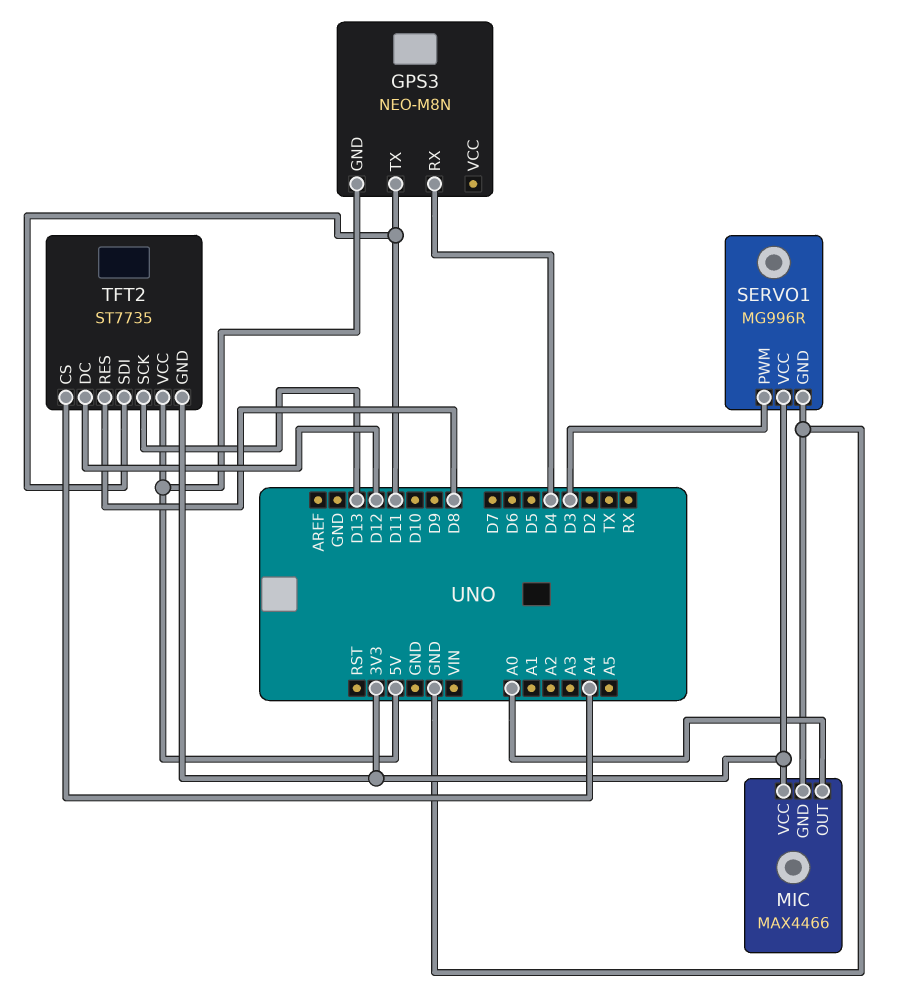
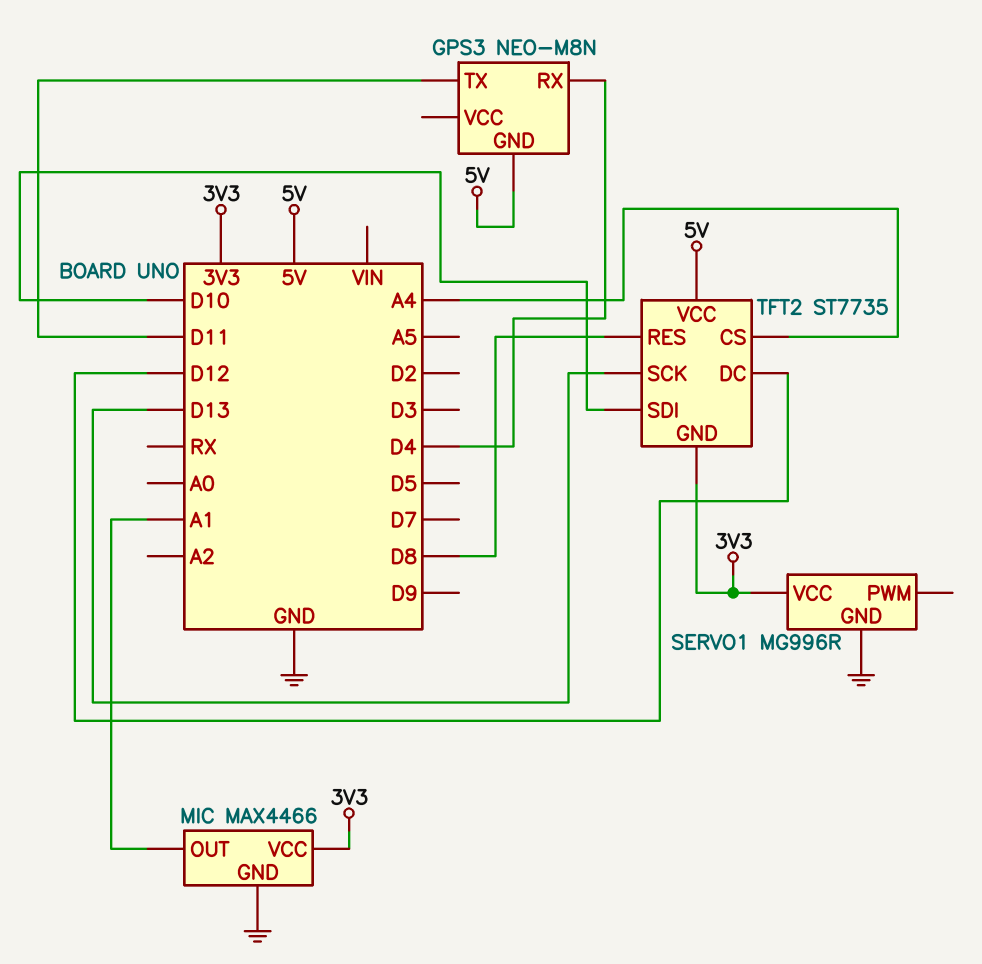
MIC pin OUT: A0 -> A1
SERVO1 pin PWM: D3 -> none
TFT2 pin SDI: D11 -> D10

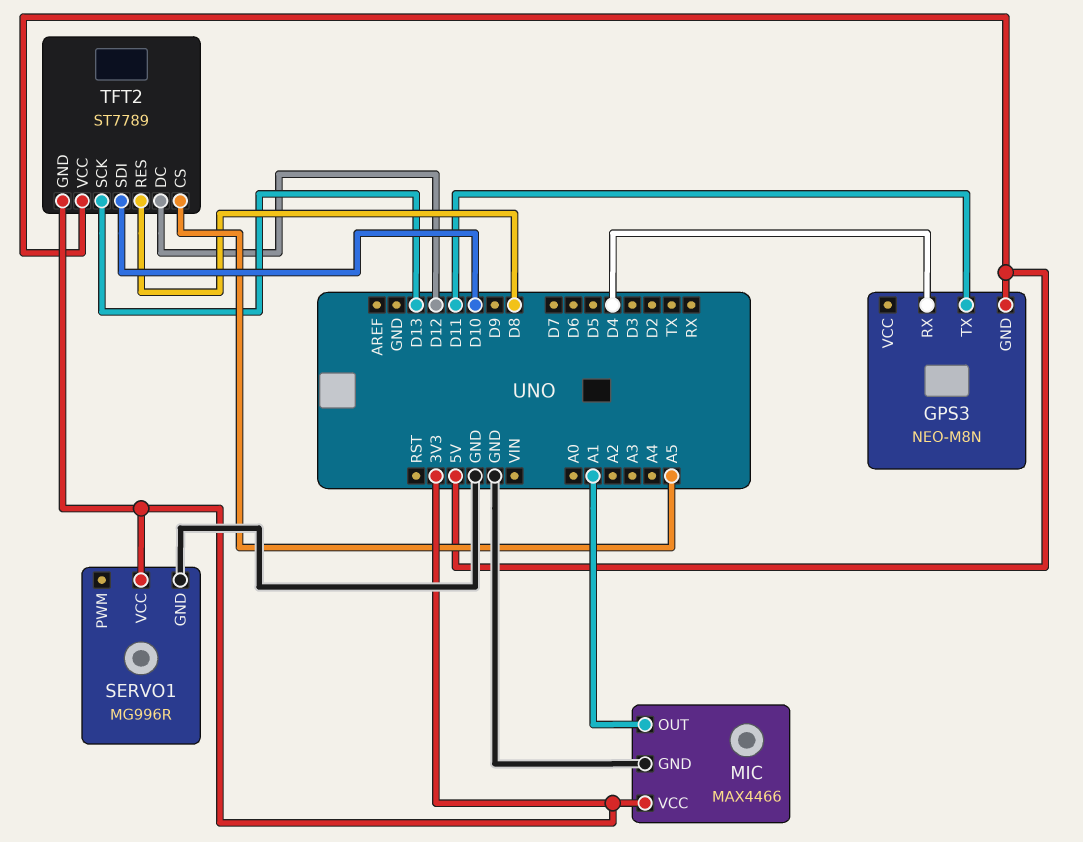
TFT2: ST7735 -> ST7789
TFT2 pin CS: A4 -> A5

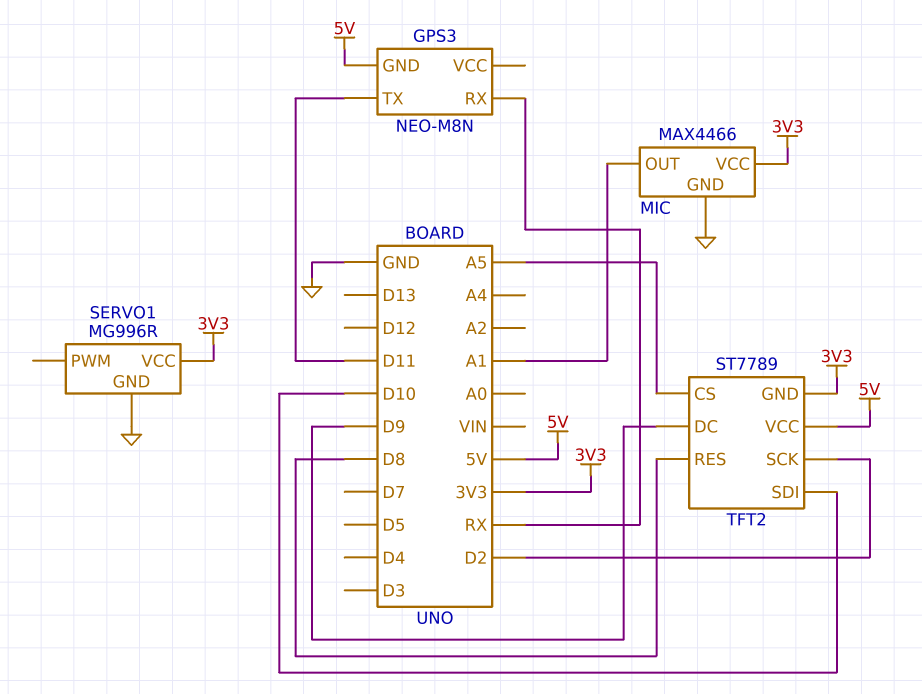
GPS3 pin RX: D4 -> RX
TFT2 pin DC: D12 -> D9
TFT2 pin SCK: D13 -> D2

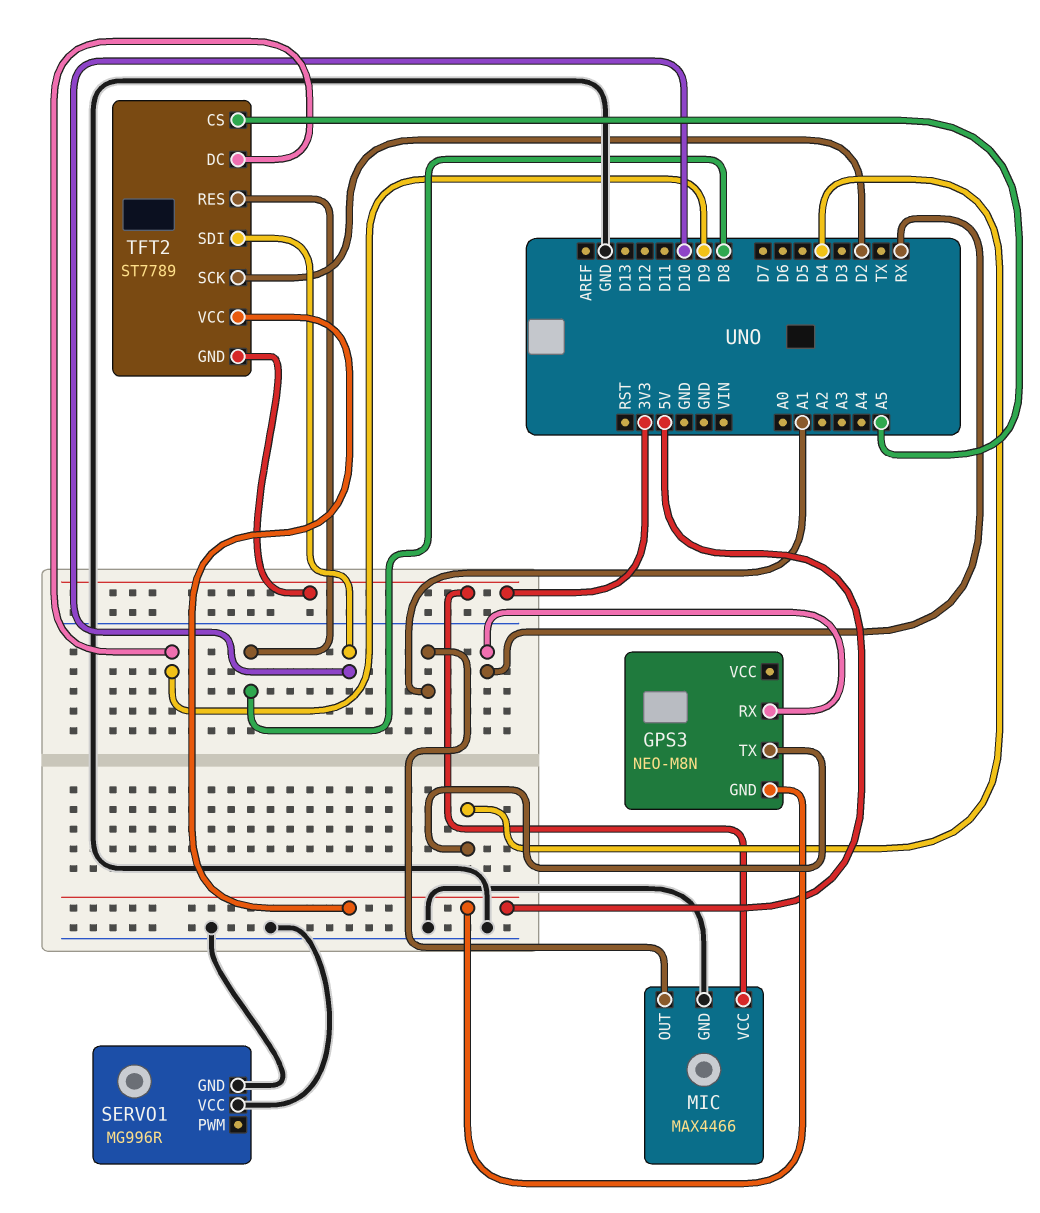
GPS3 pin TX: D11 -> D4
SERVO1 pin VCC: 3V3 -> GND

